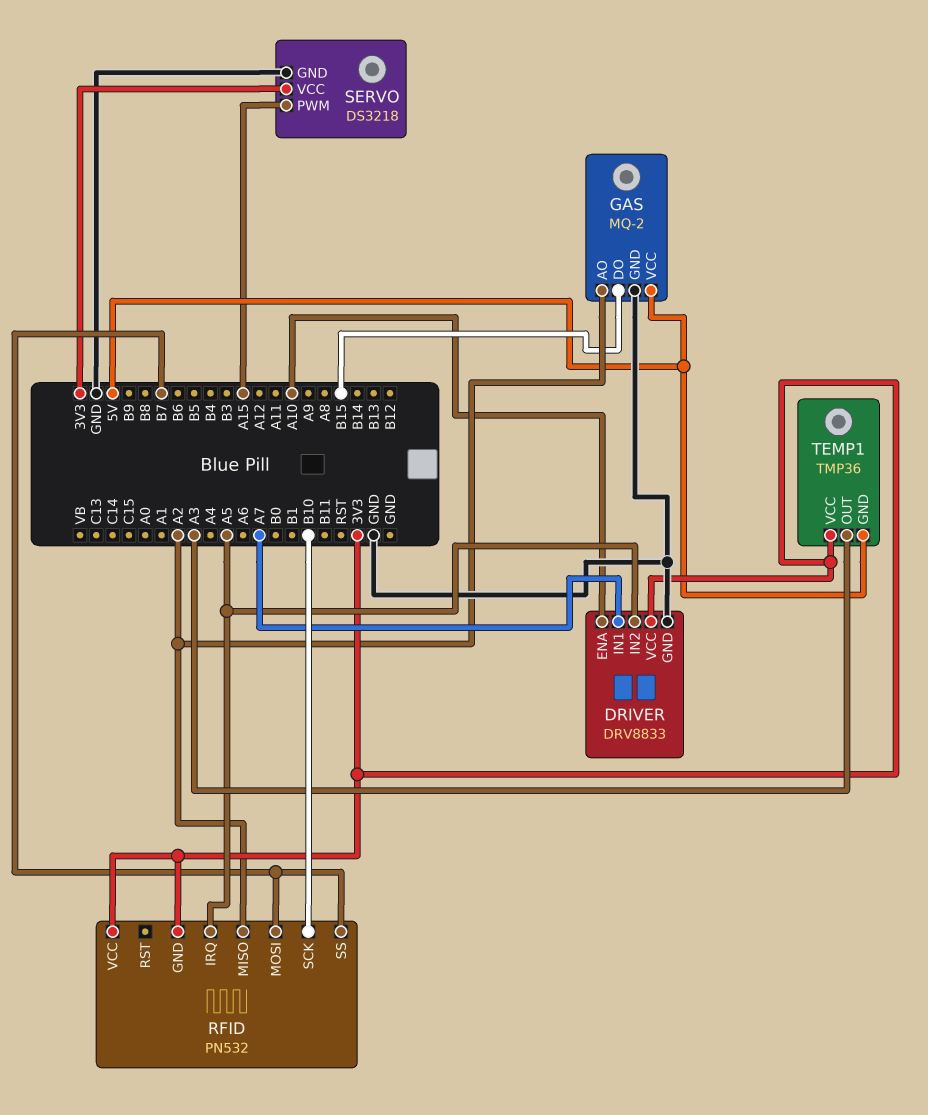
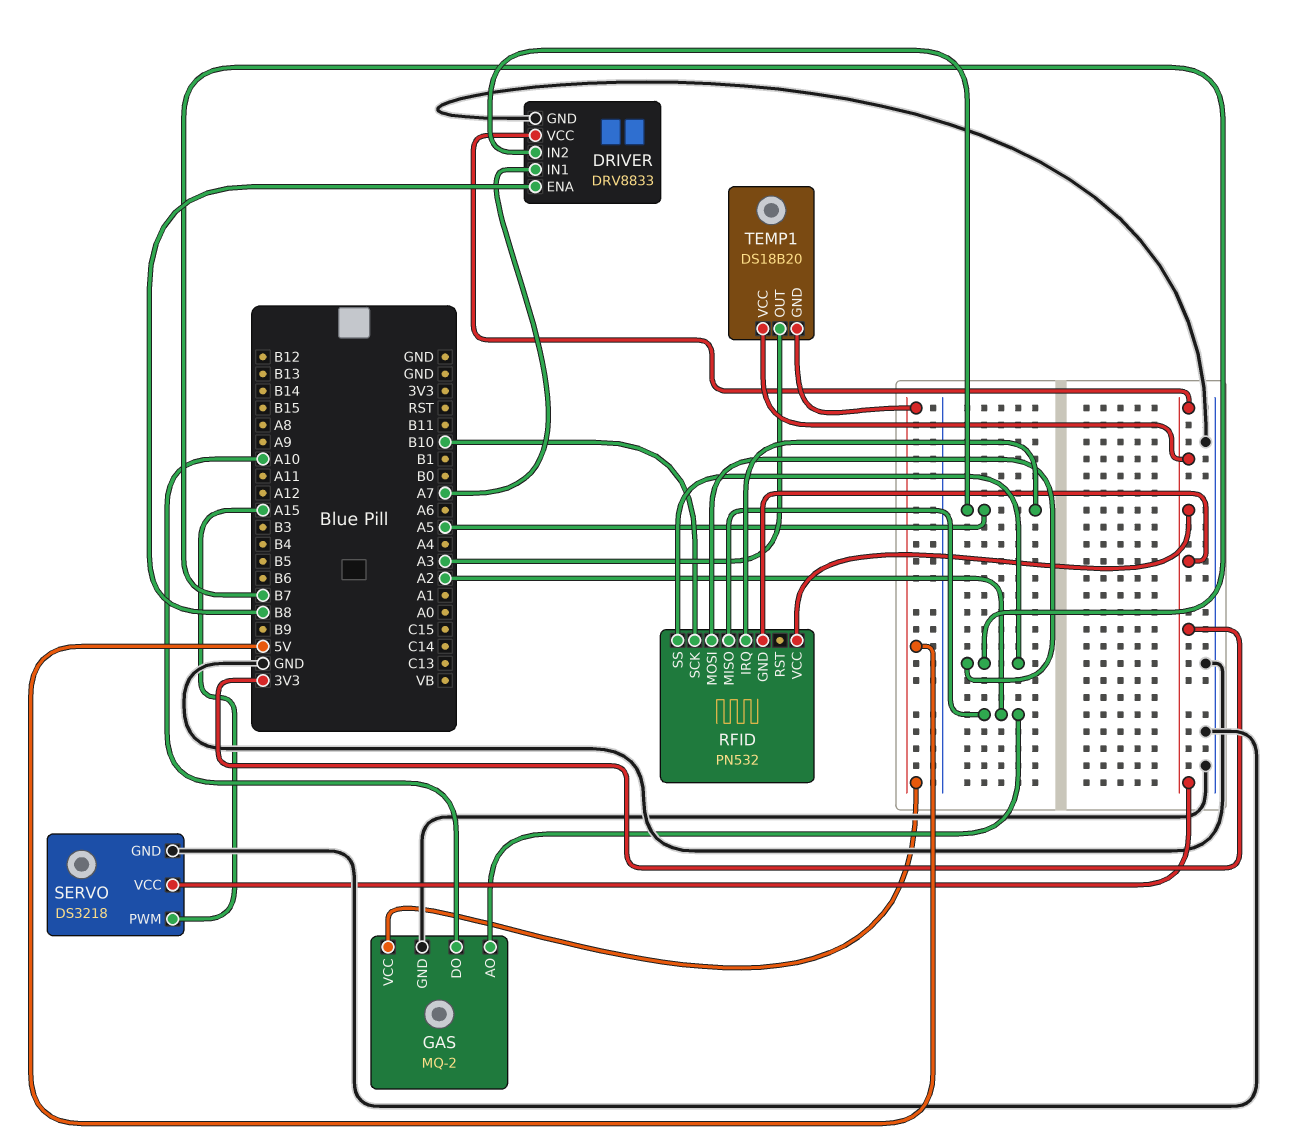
DRIVER pin ENA: A10 -> B8
GAS pin DO: B15 -> A10
TEMP1: TMP36 -> DS18B20

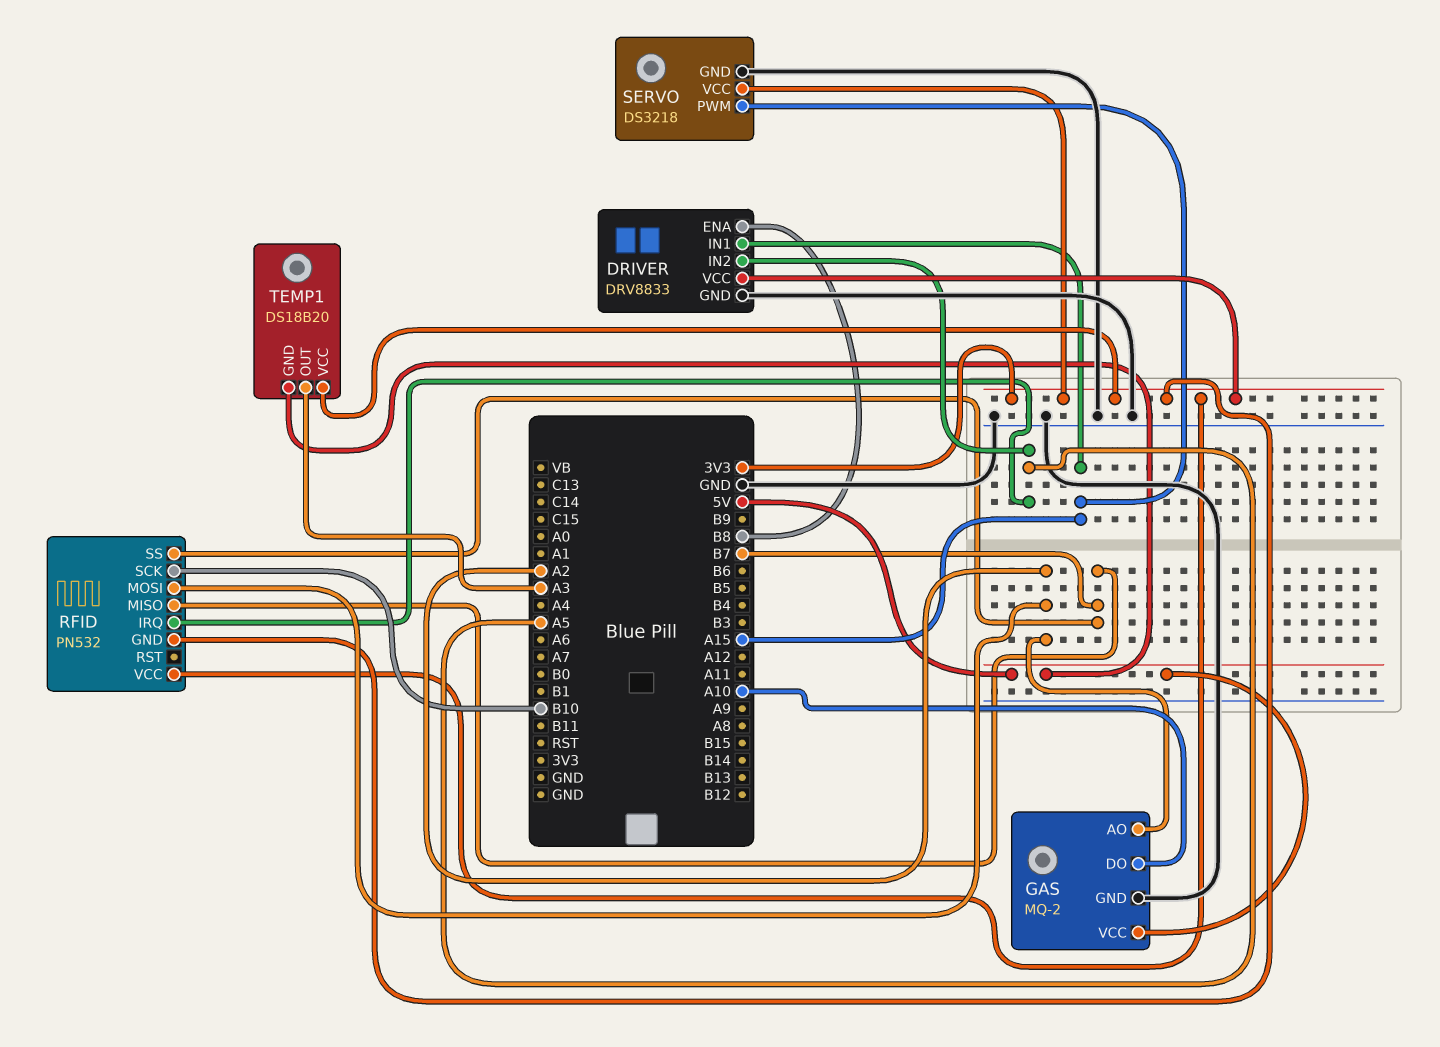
DRIVER pin IN1: A7 -> A15
RFID pin MISO: A2 -> B7
RFID pin MOSI: B7 -> A2

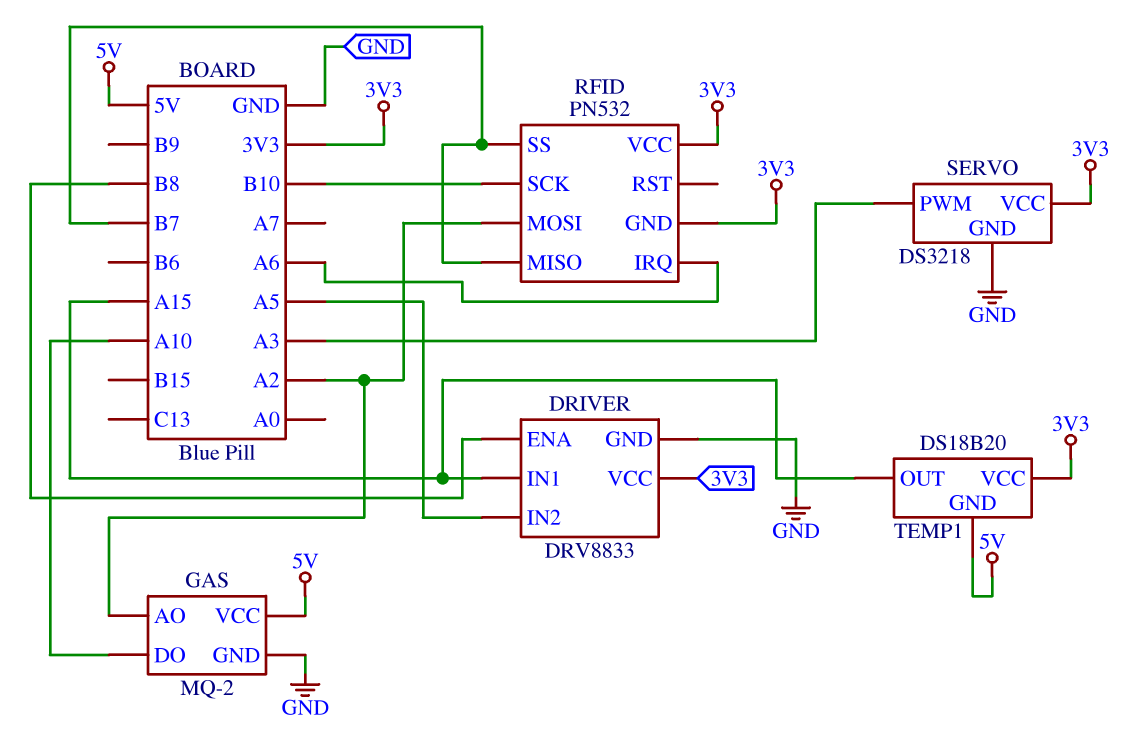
RFID pin IRQ: A5 -> A6
SERVO pin PWM: A15 -> A3
TEMP1 pin OUT: A3 -> A15

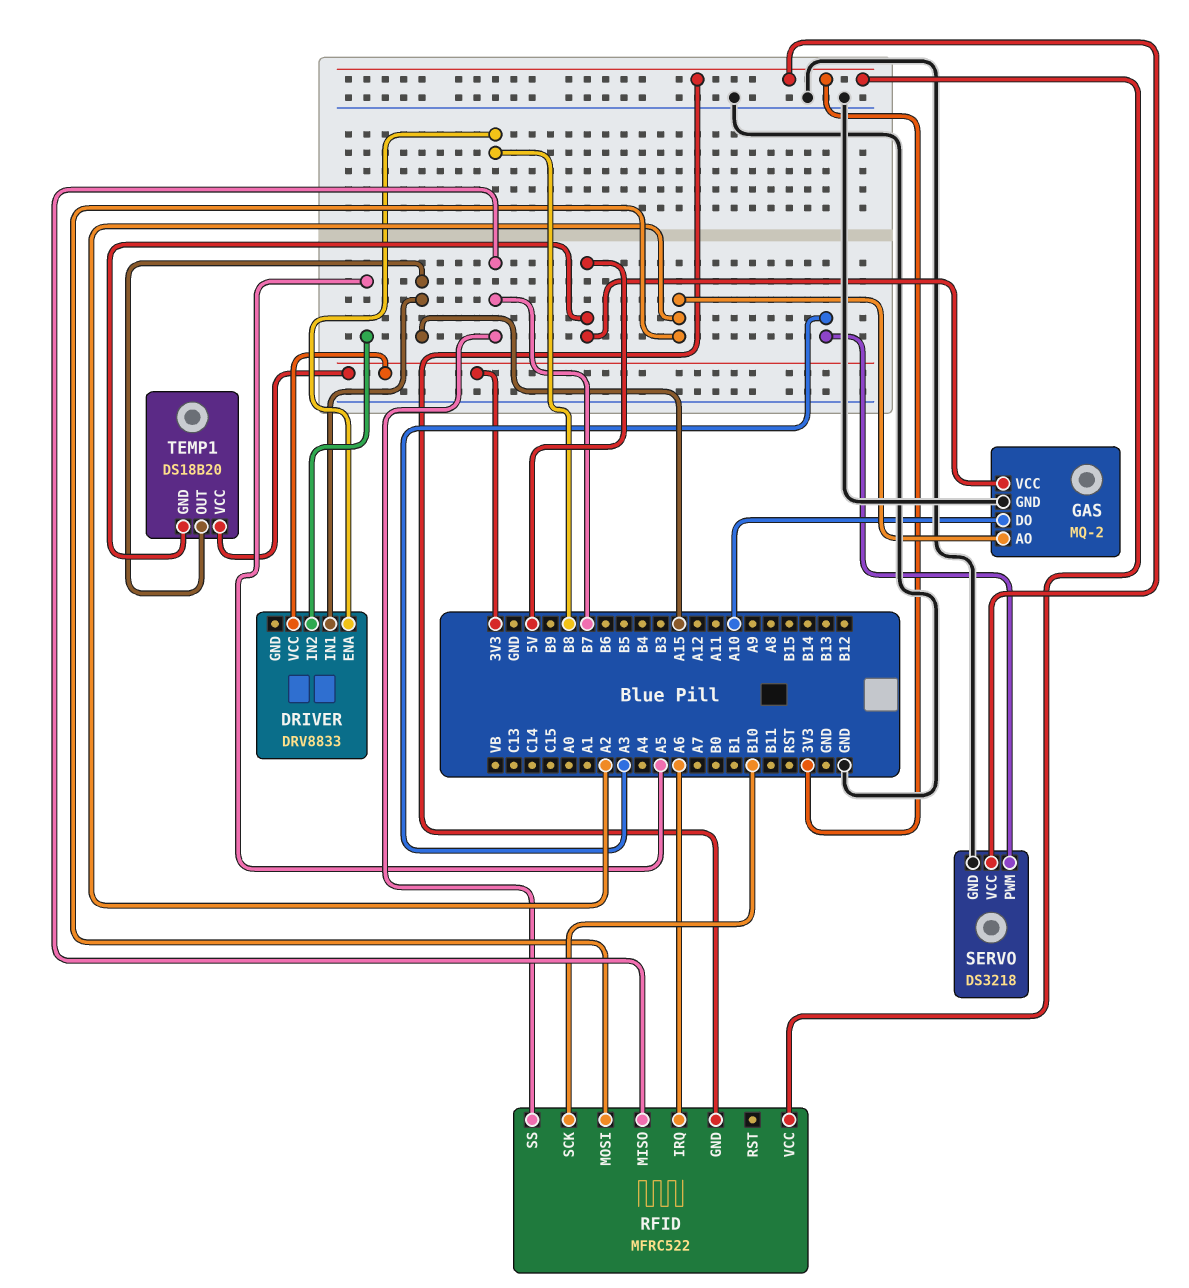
DRIVER pin GND: GND -> none
RFID: PN532 -> MFRC522

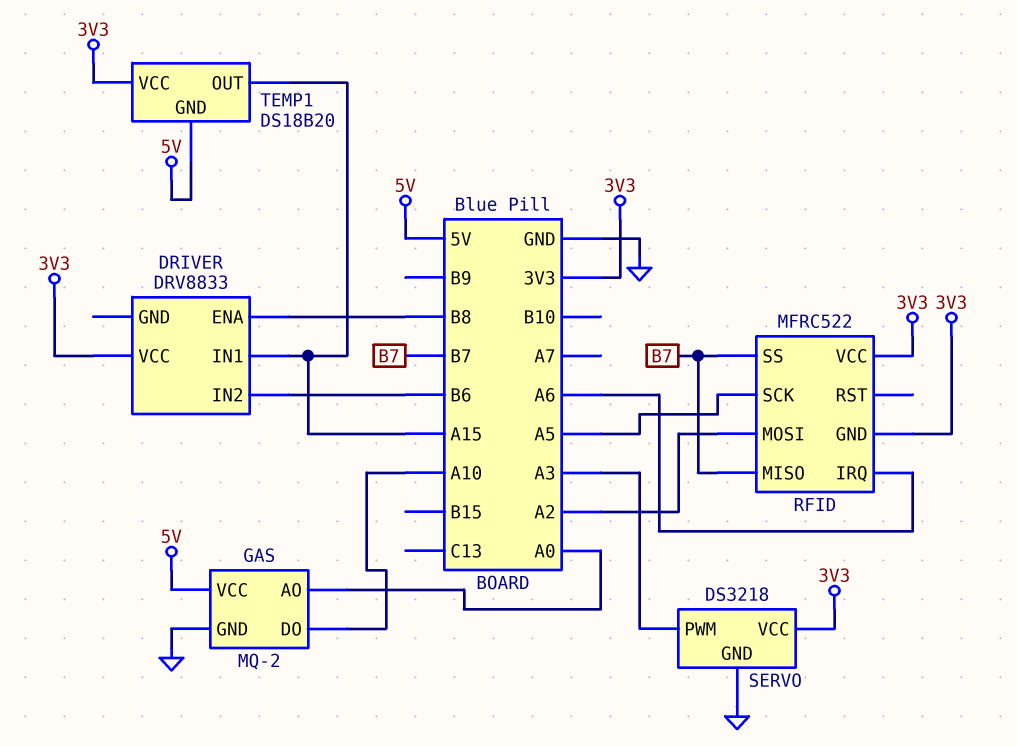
DRIVER pin IN2: A5 -> B6
GAS pin AO: A2 -> A0
RFID pin SCK: B10 -> A5

